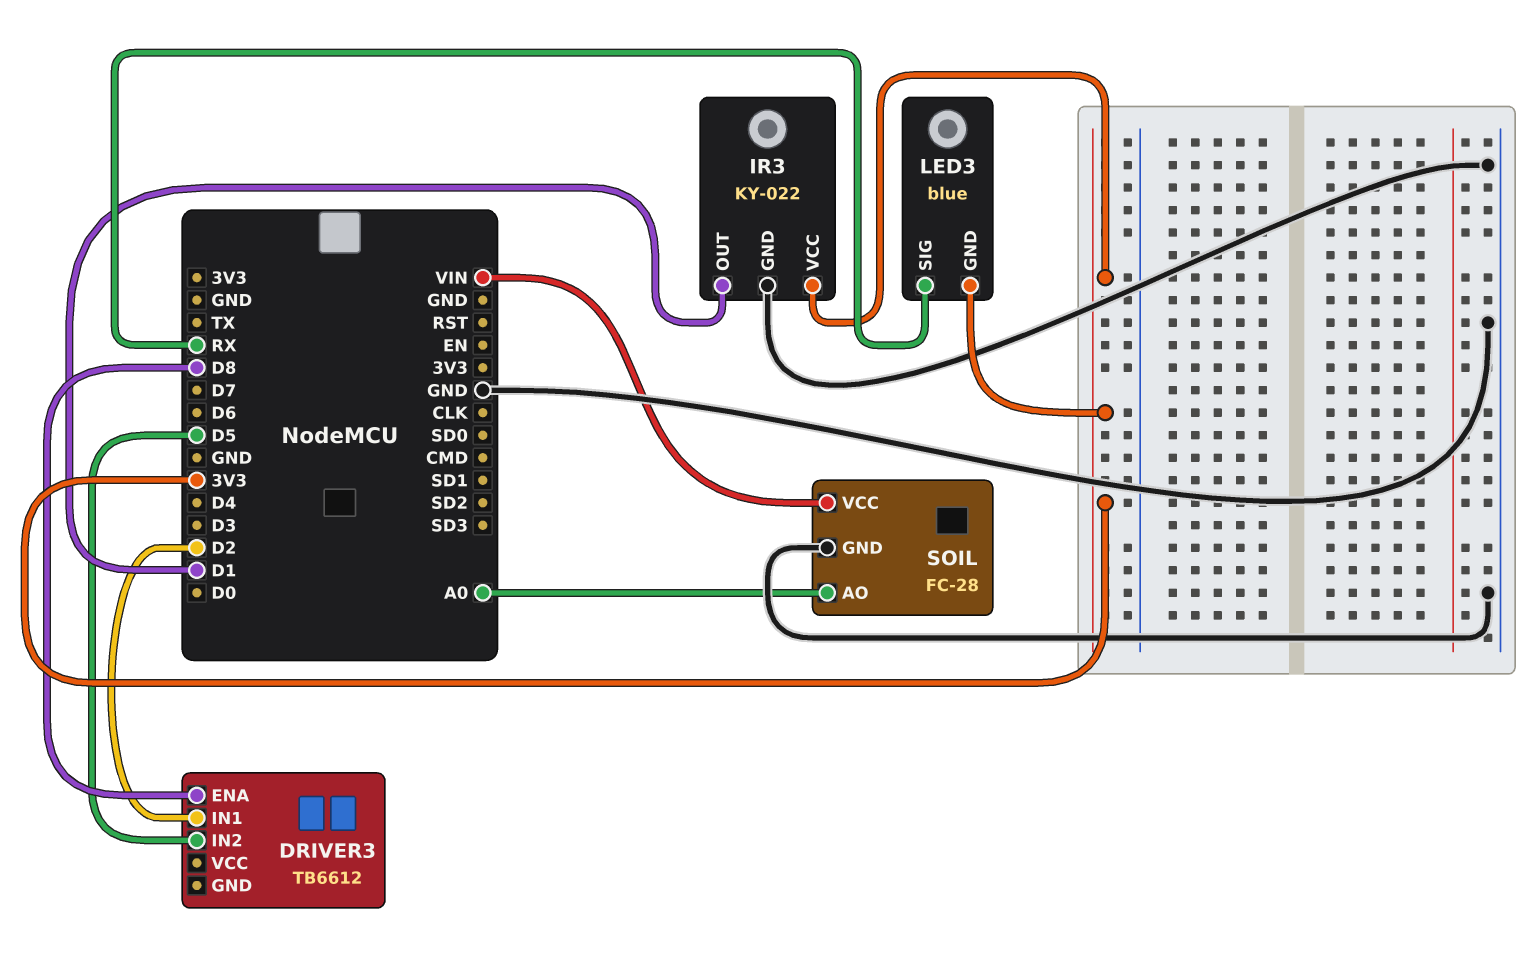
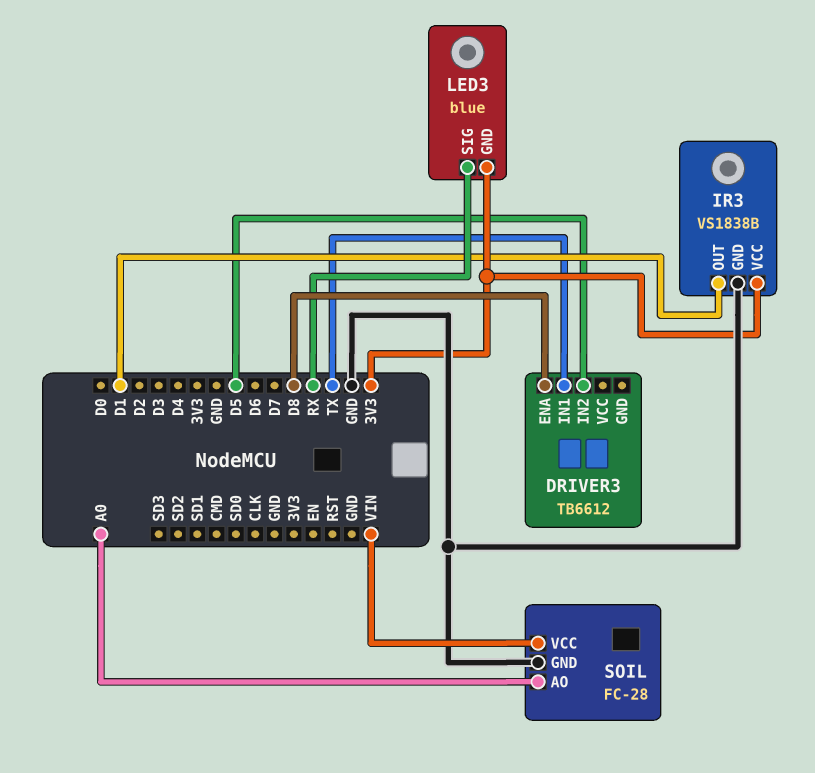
DRIVER3 pin IN1: D2 -> TX
IR3: KY-022 -> VS1838B

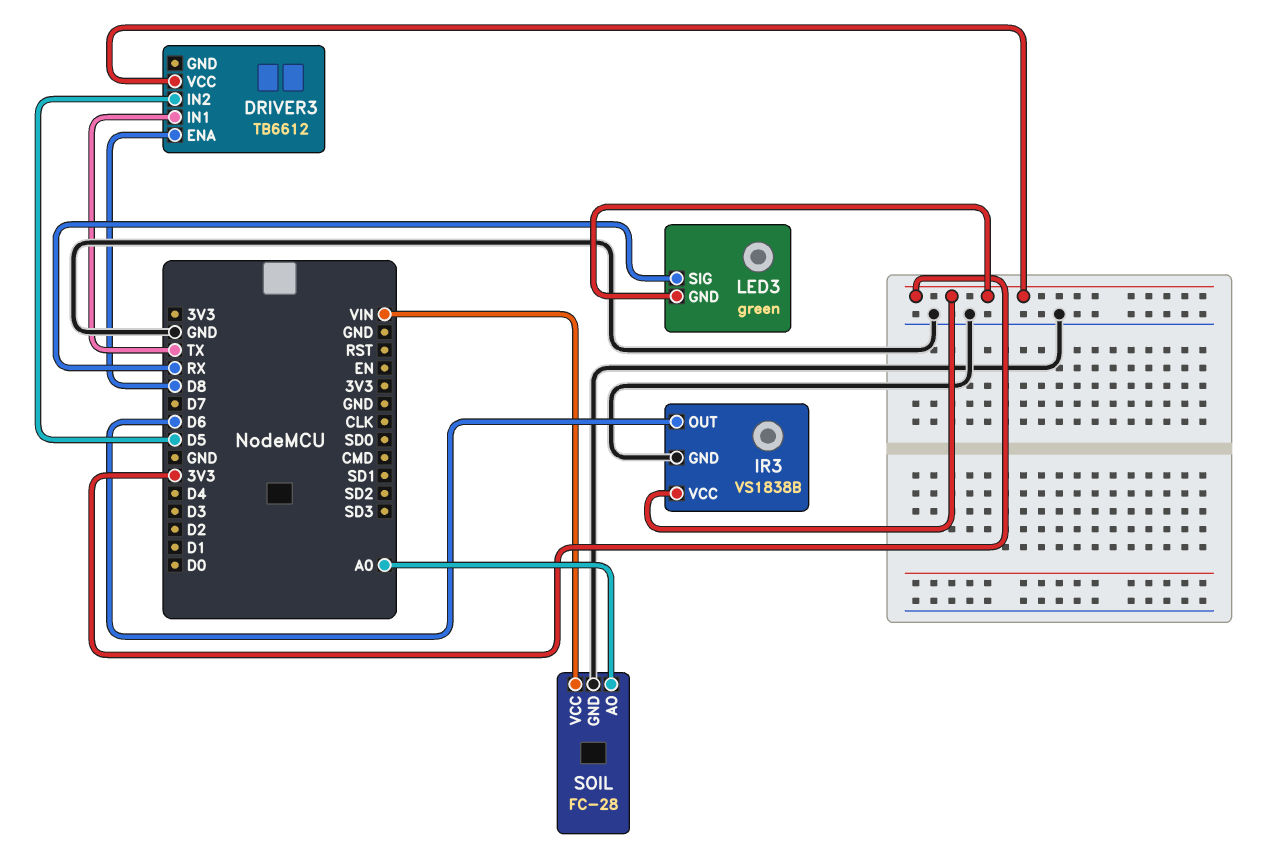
DRIVER3 pin VCC: none -> 3V3
IR3 pin OUT: D1 -> D6
LED3: blue -> green

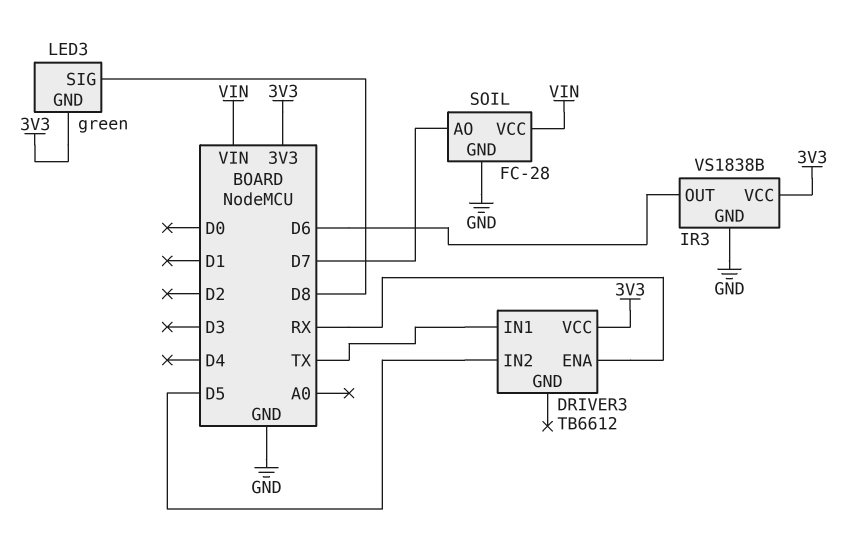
DRIVER3 pin ENA: D8 -> RX
LED3 pin SIG: RX -> D8
SOIL pin AO: A0 -> D7

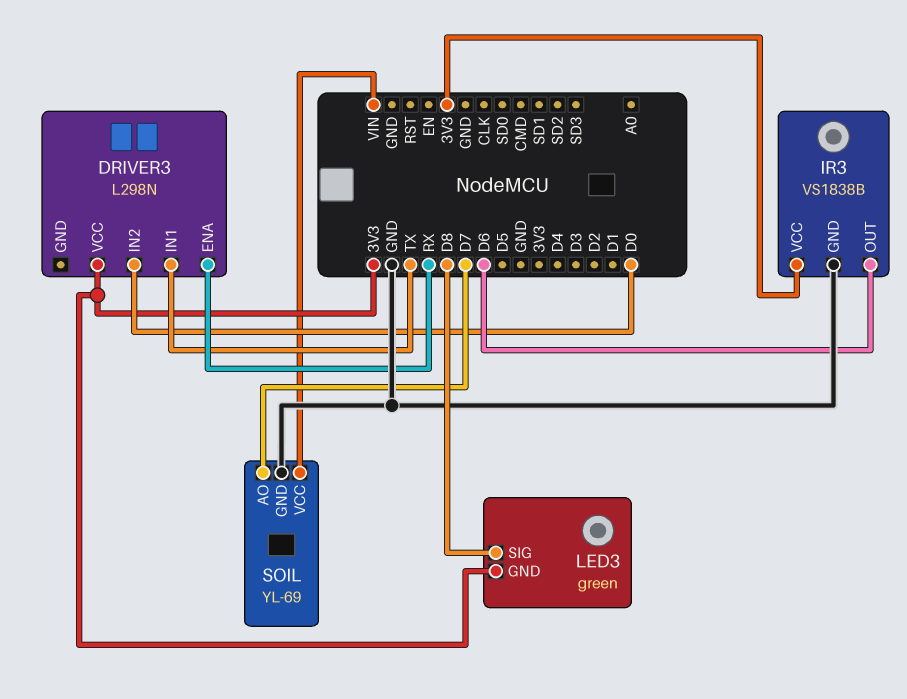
DRIVER3: TB6612 -> L298N
DRIVER3 pin IN2: D5 -> D0
SOIL: FC-28 -> YL-69

